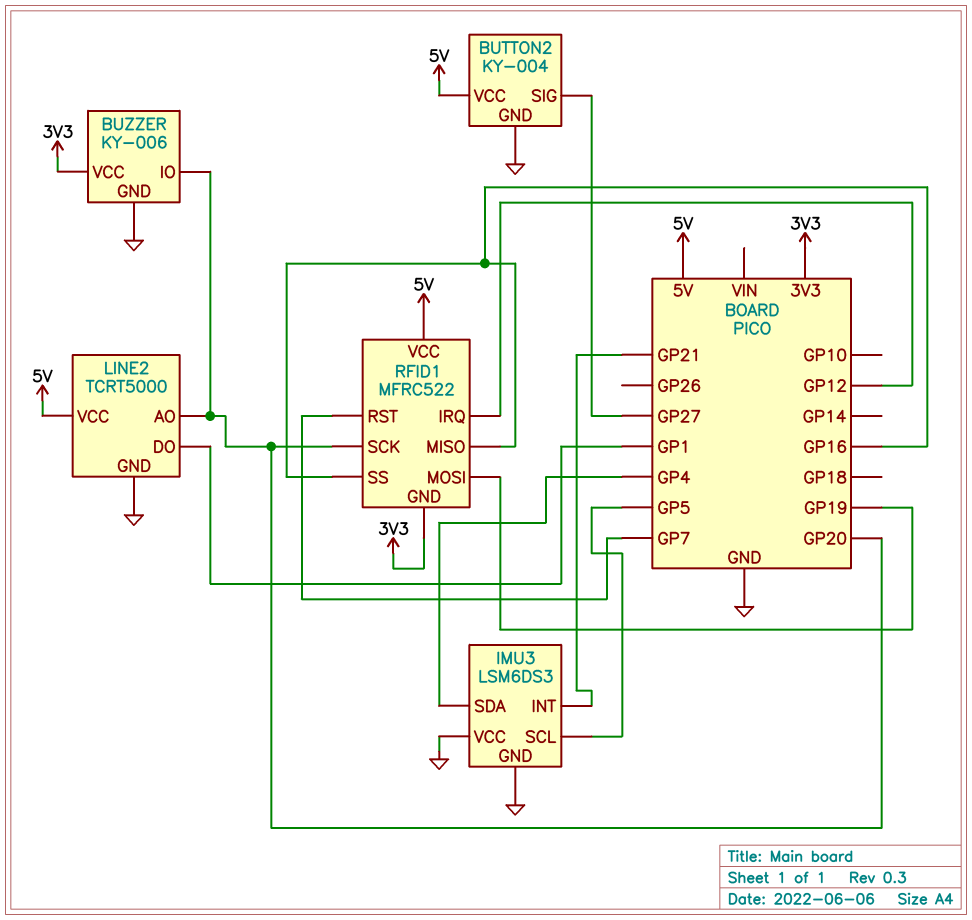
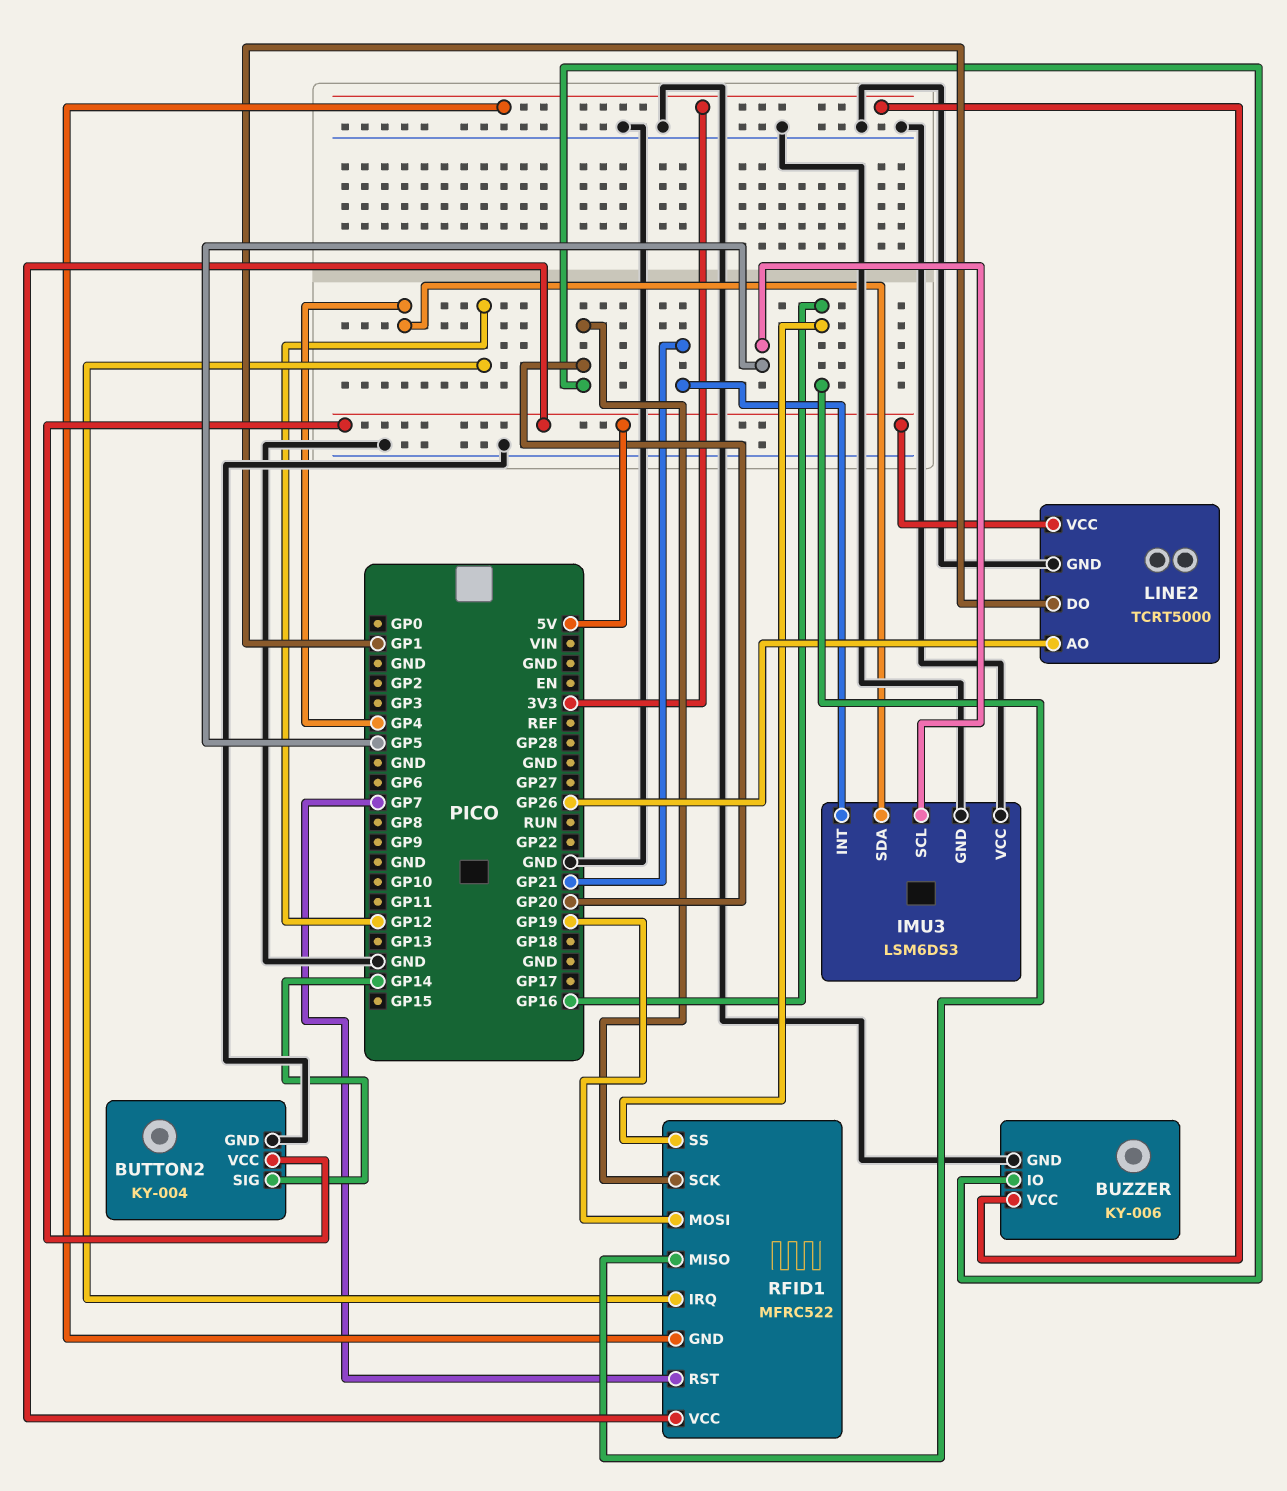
BUTTON2 pin SIG: GP27 -> GP14
LINE2 pin AO: GP20 -> GP26

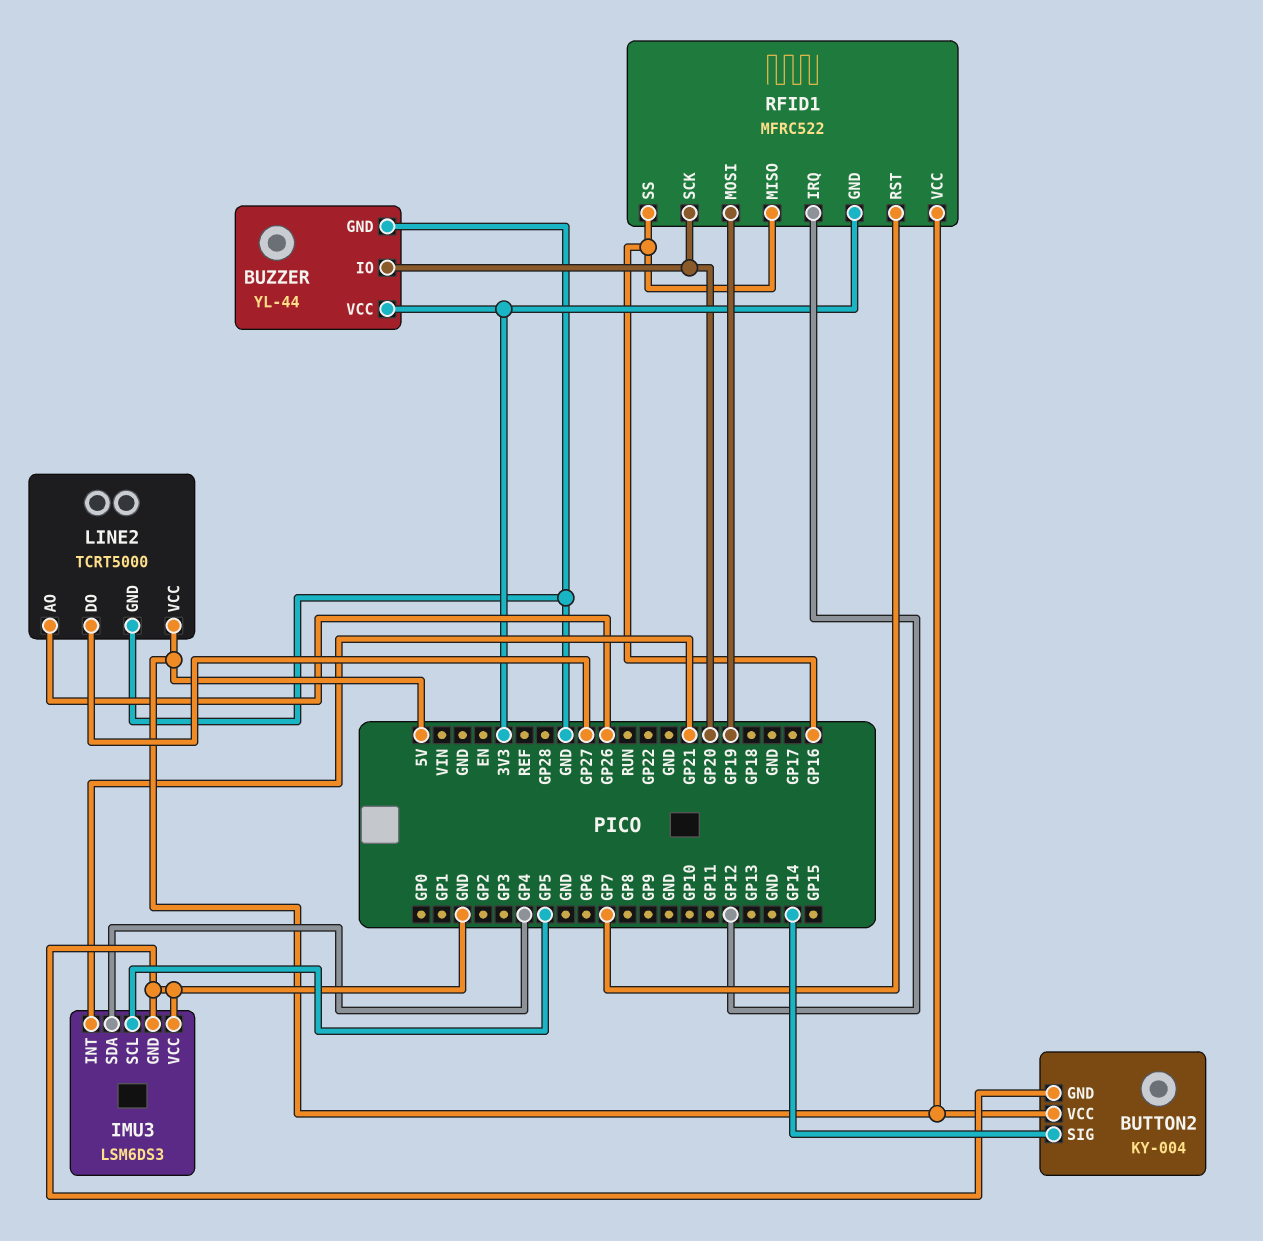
BUZZER: KY-006 -> YL-44
LINE2 pin DO: GP1 -> GP27

